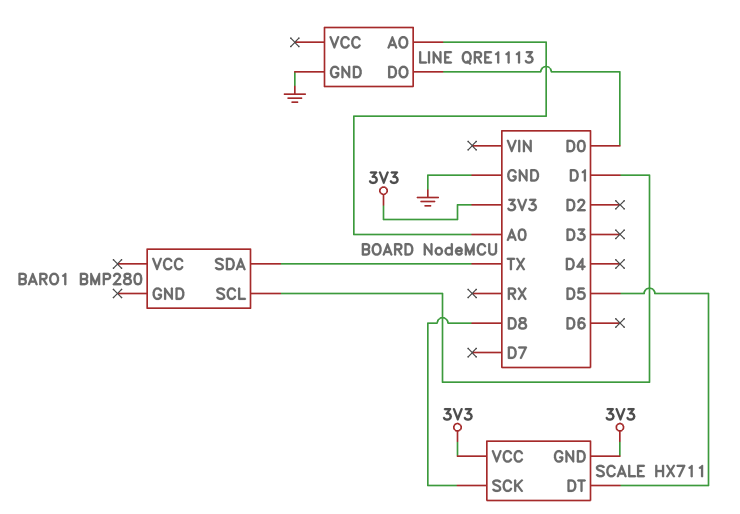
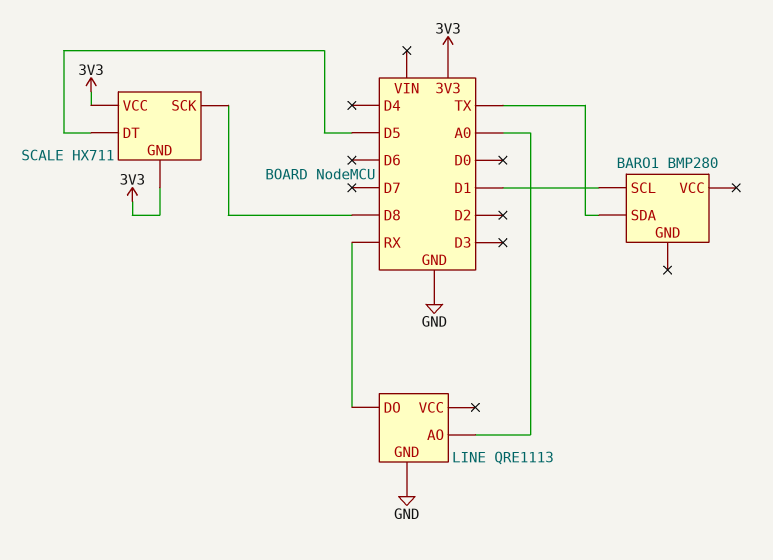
LINE pin DO: D0 -> RX

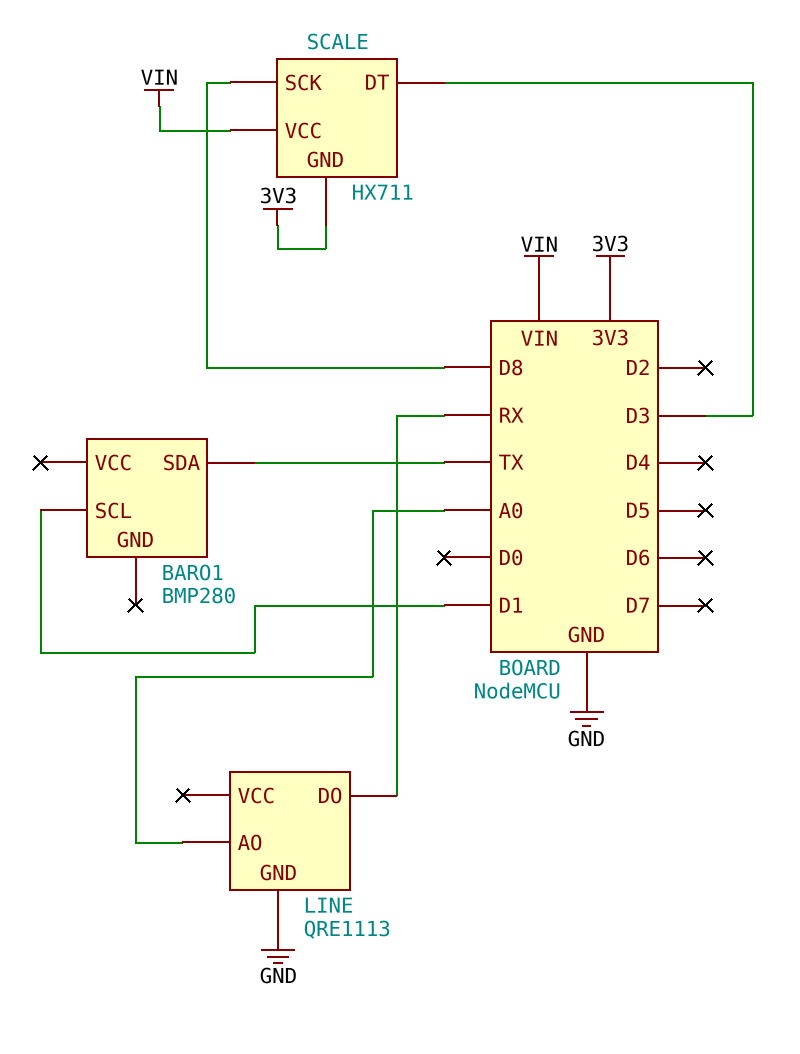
SCALE pin DT: D5 -> D3
SCALE pin VCC: 3V3 -> VIN

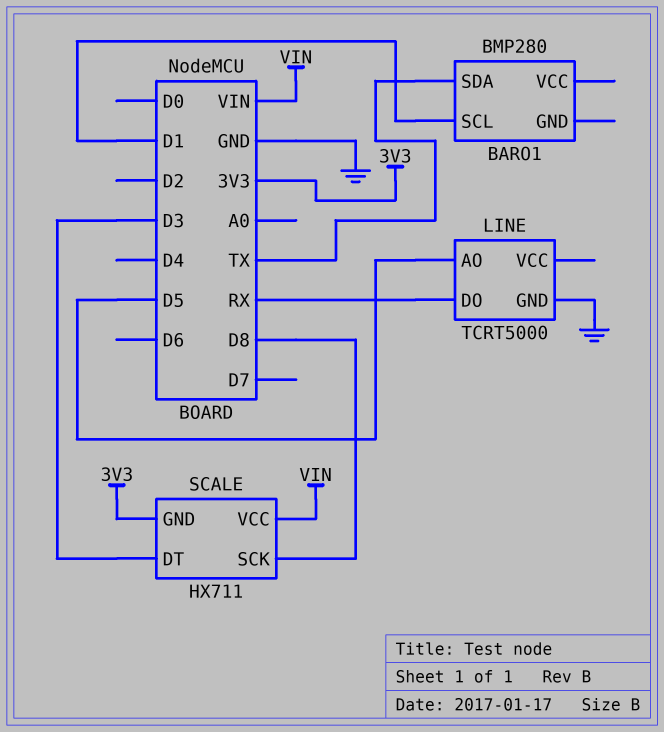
LINE: QRE1113 -> TCRT5000
LINE pin AO: A0 -> D5

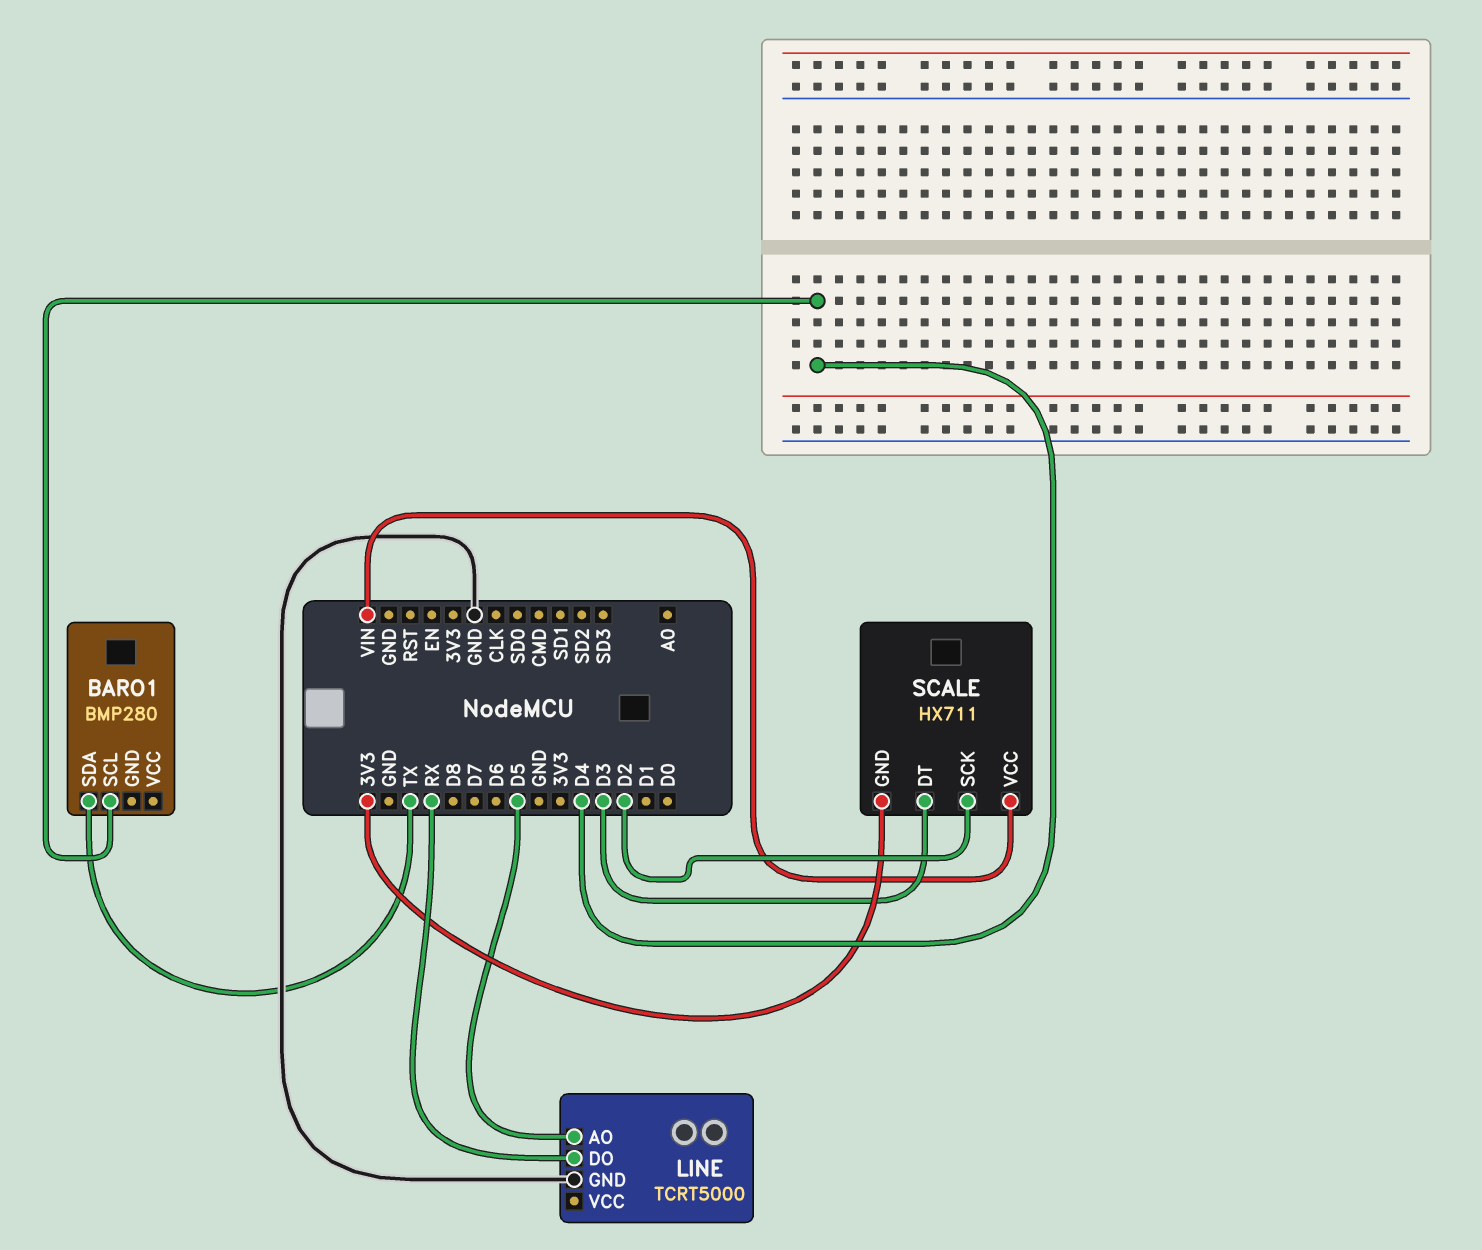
BARO1 pin SCL: D1 -> D4
SCALE pin SCK: D8 -> D2

